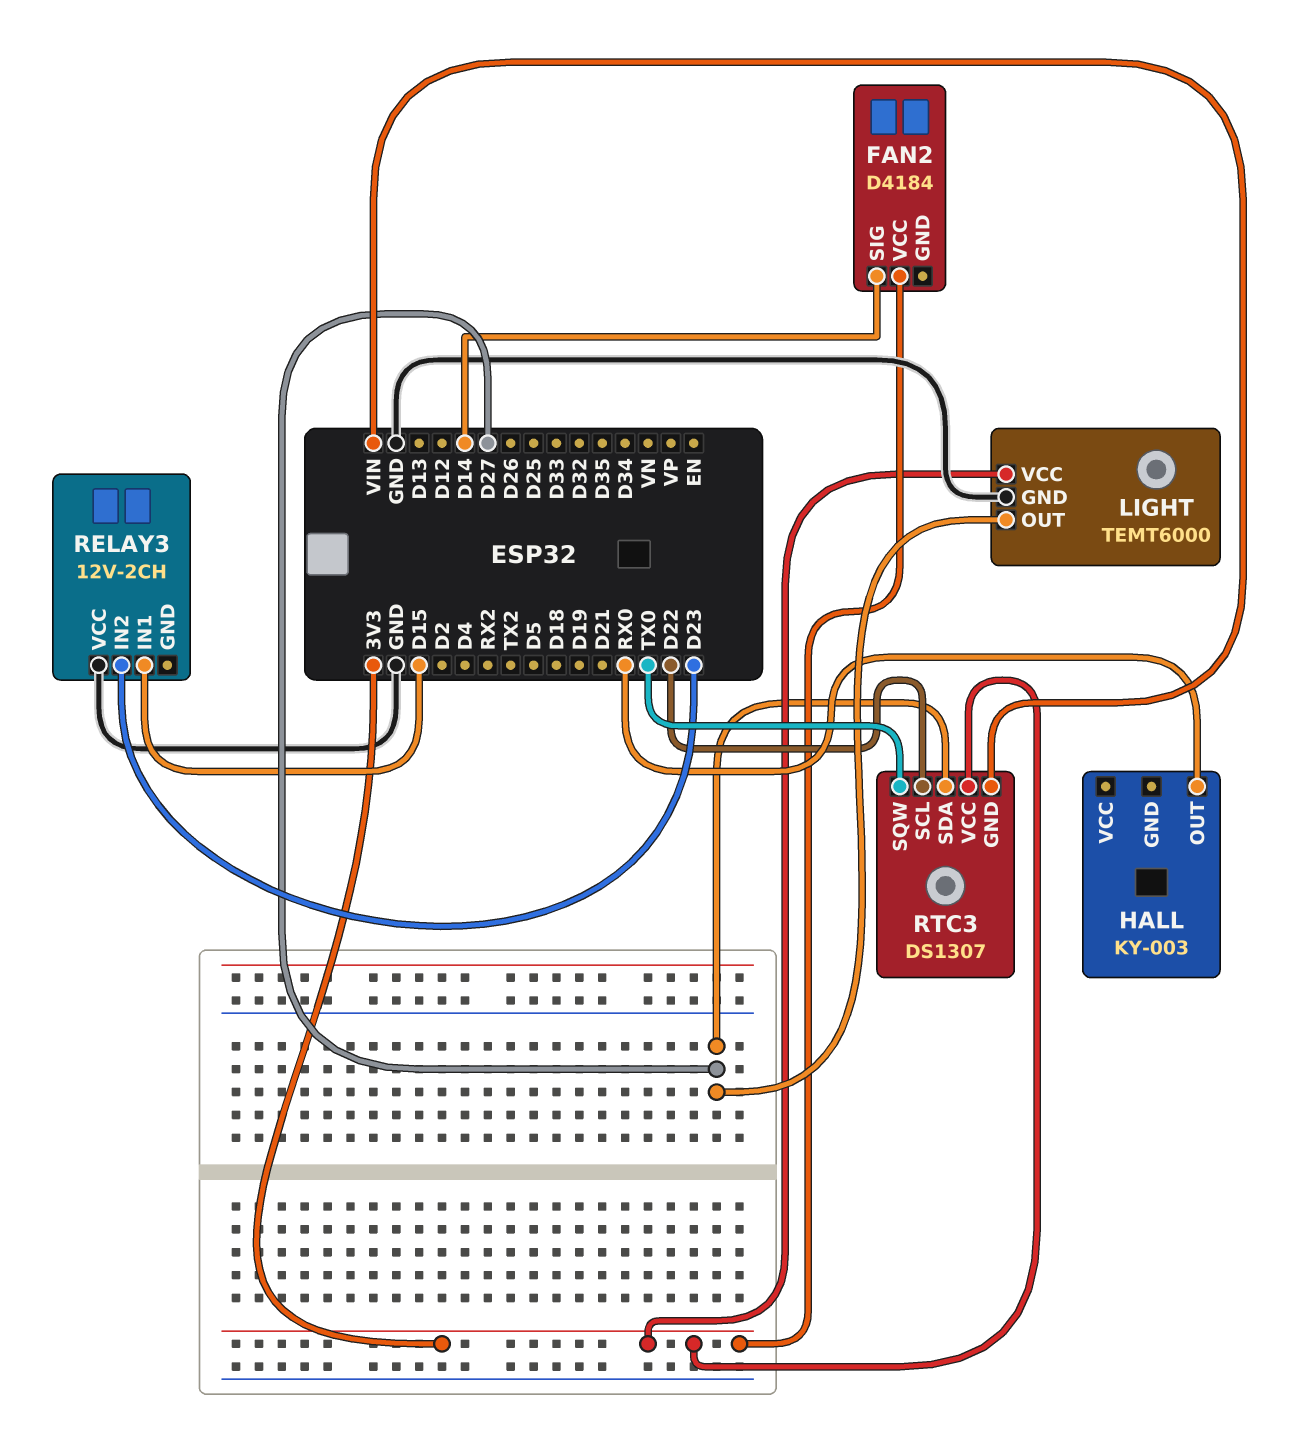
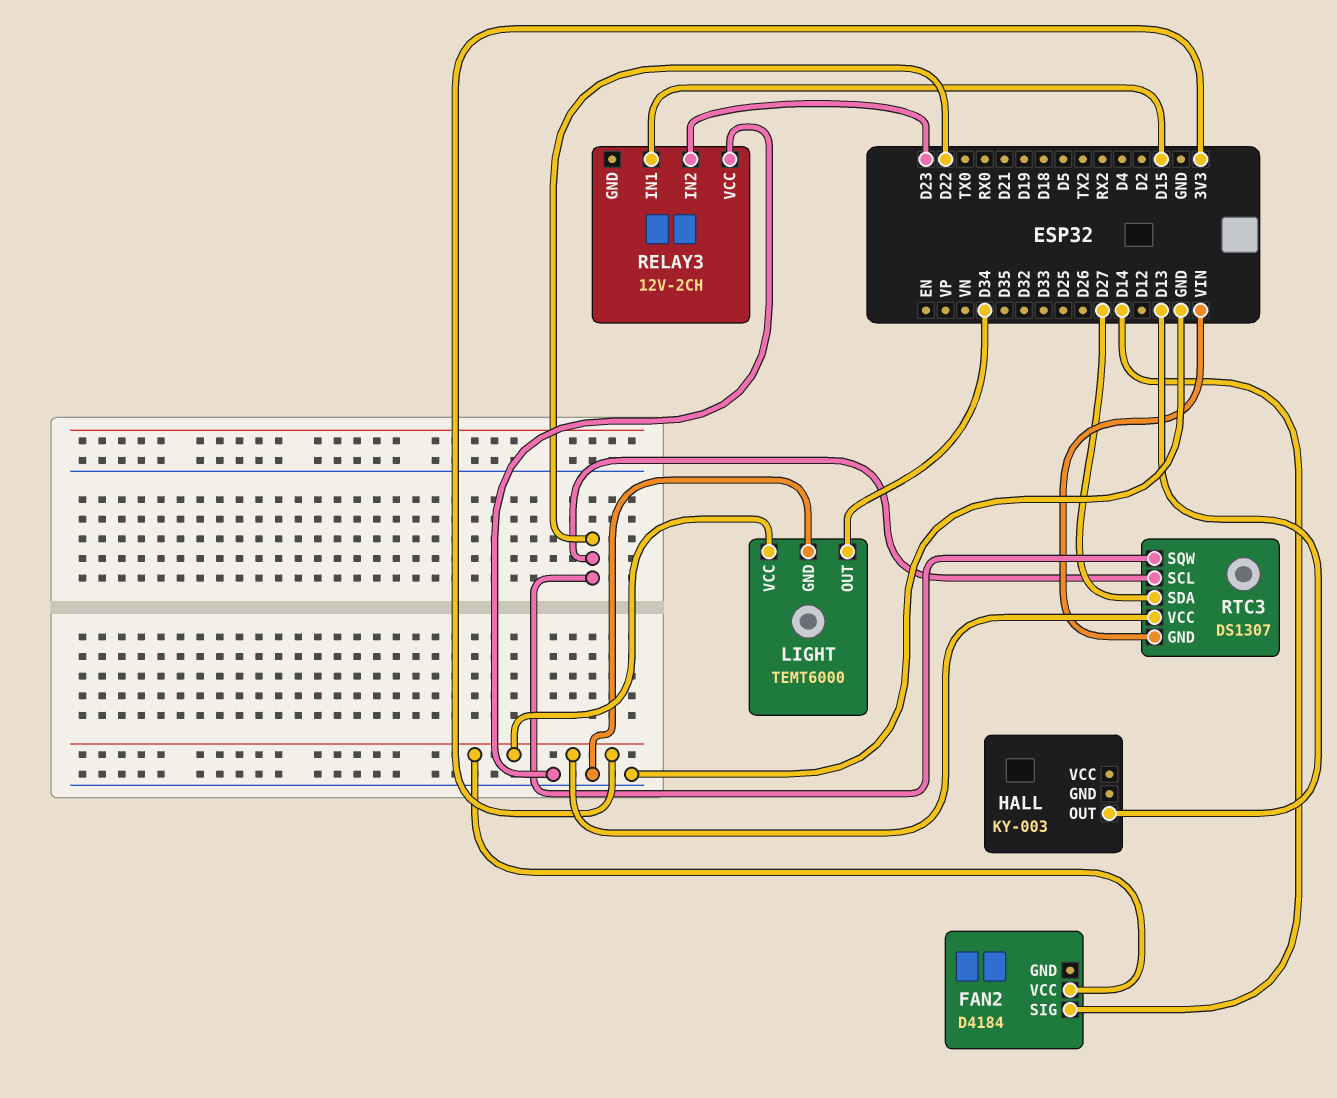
HALL pin OUT: RX0 -> D13
LIGHT pin OUT: D27 -> D34
RTC3 pin SQW: TX0 -> D22

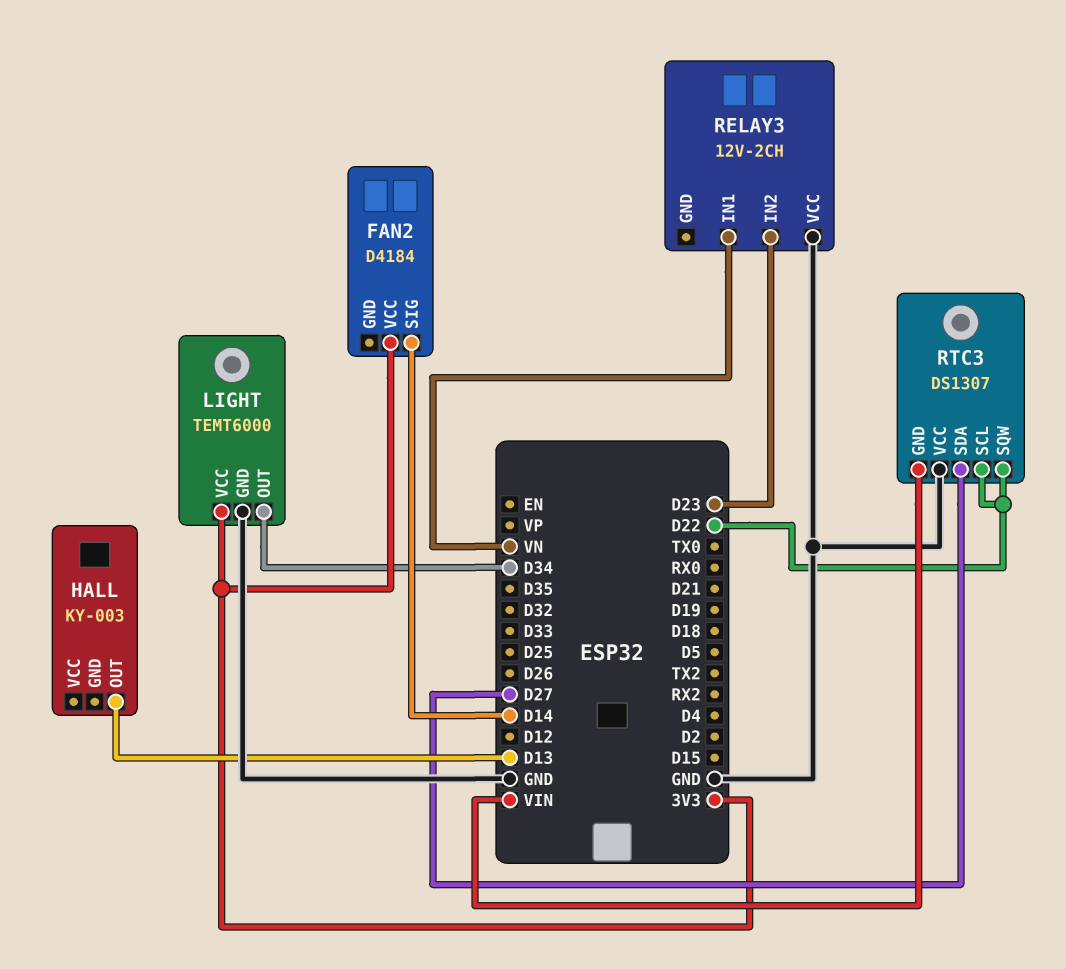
RELAY3 pin IN1: D15 -> VN
RTC3 pin VCC: 3V3 -> GND

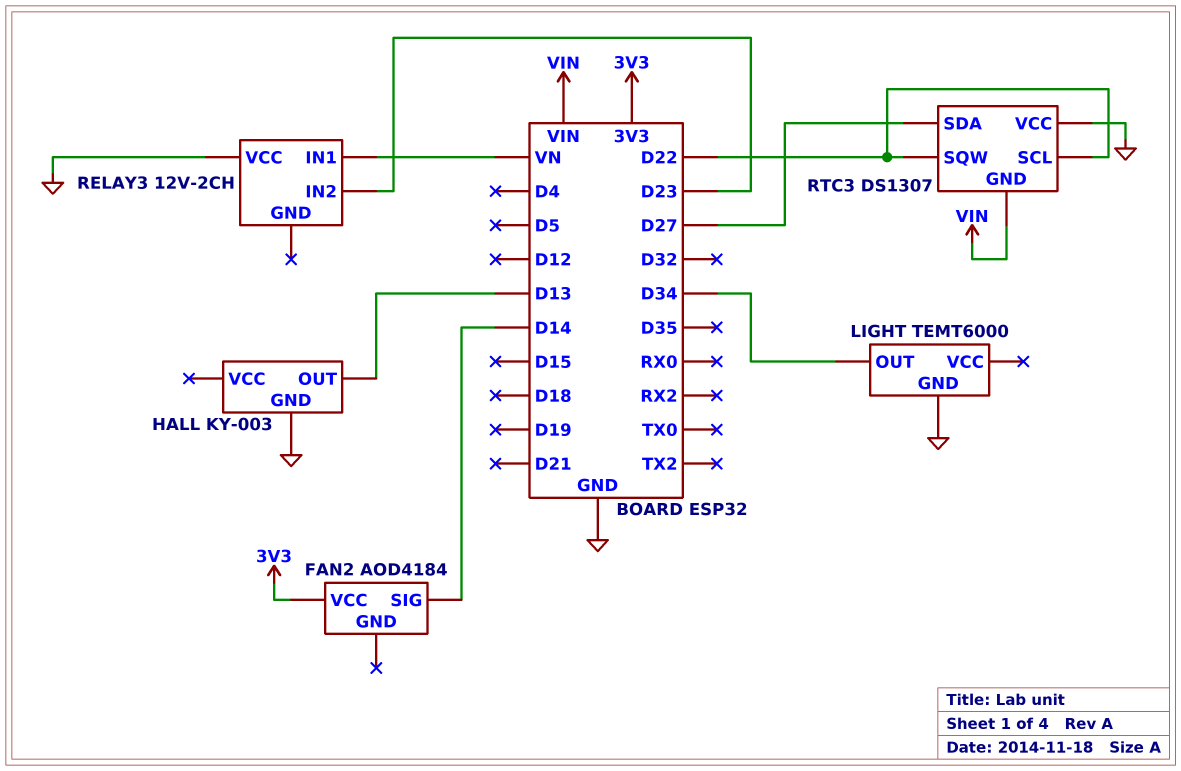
FAN2: D4184 -> AOD4184
HALL pin GND: none -> GND
LIGHT pin VCC: 3V3 -> none

